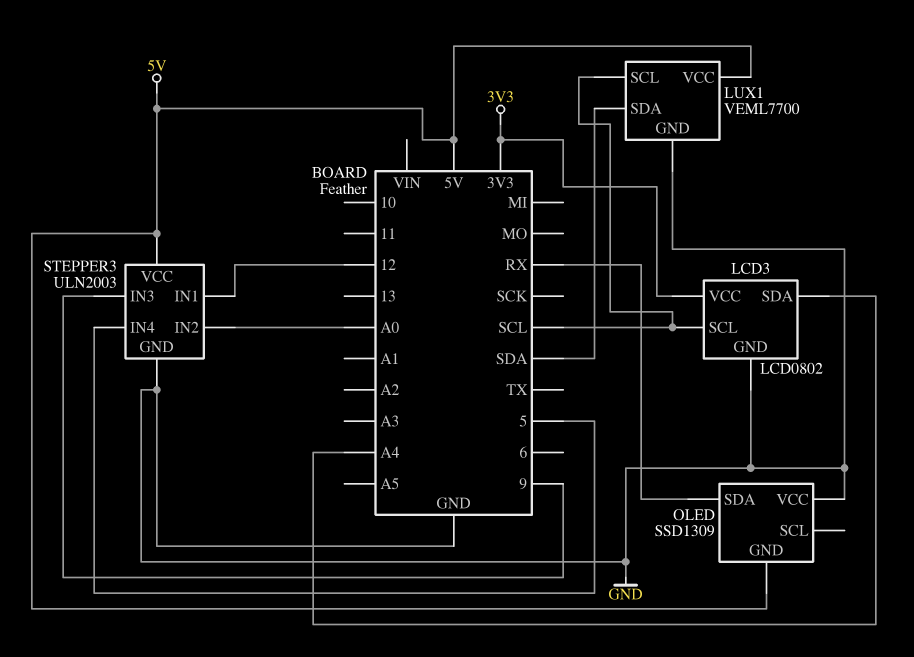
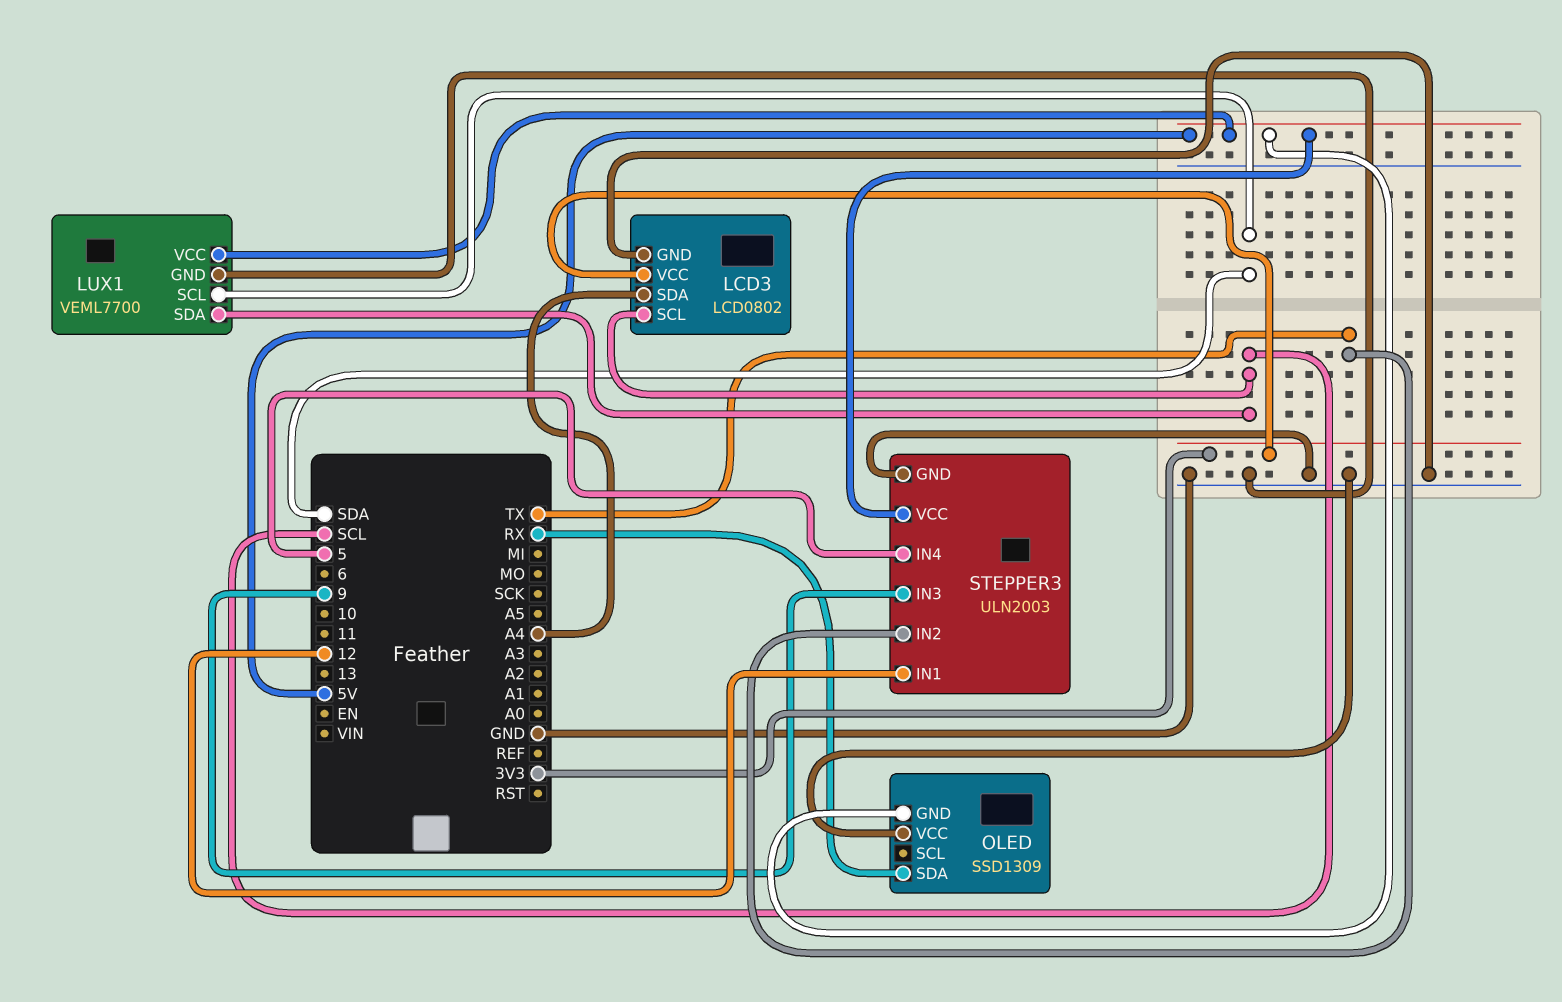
LUX1 pin SCL: SCL -> SDA
LUX1 pin SDA: SDA -> SCL
STEPPER3 pin IN2: A0 -> TX

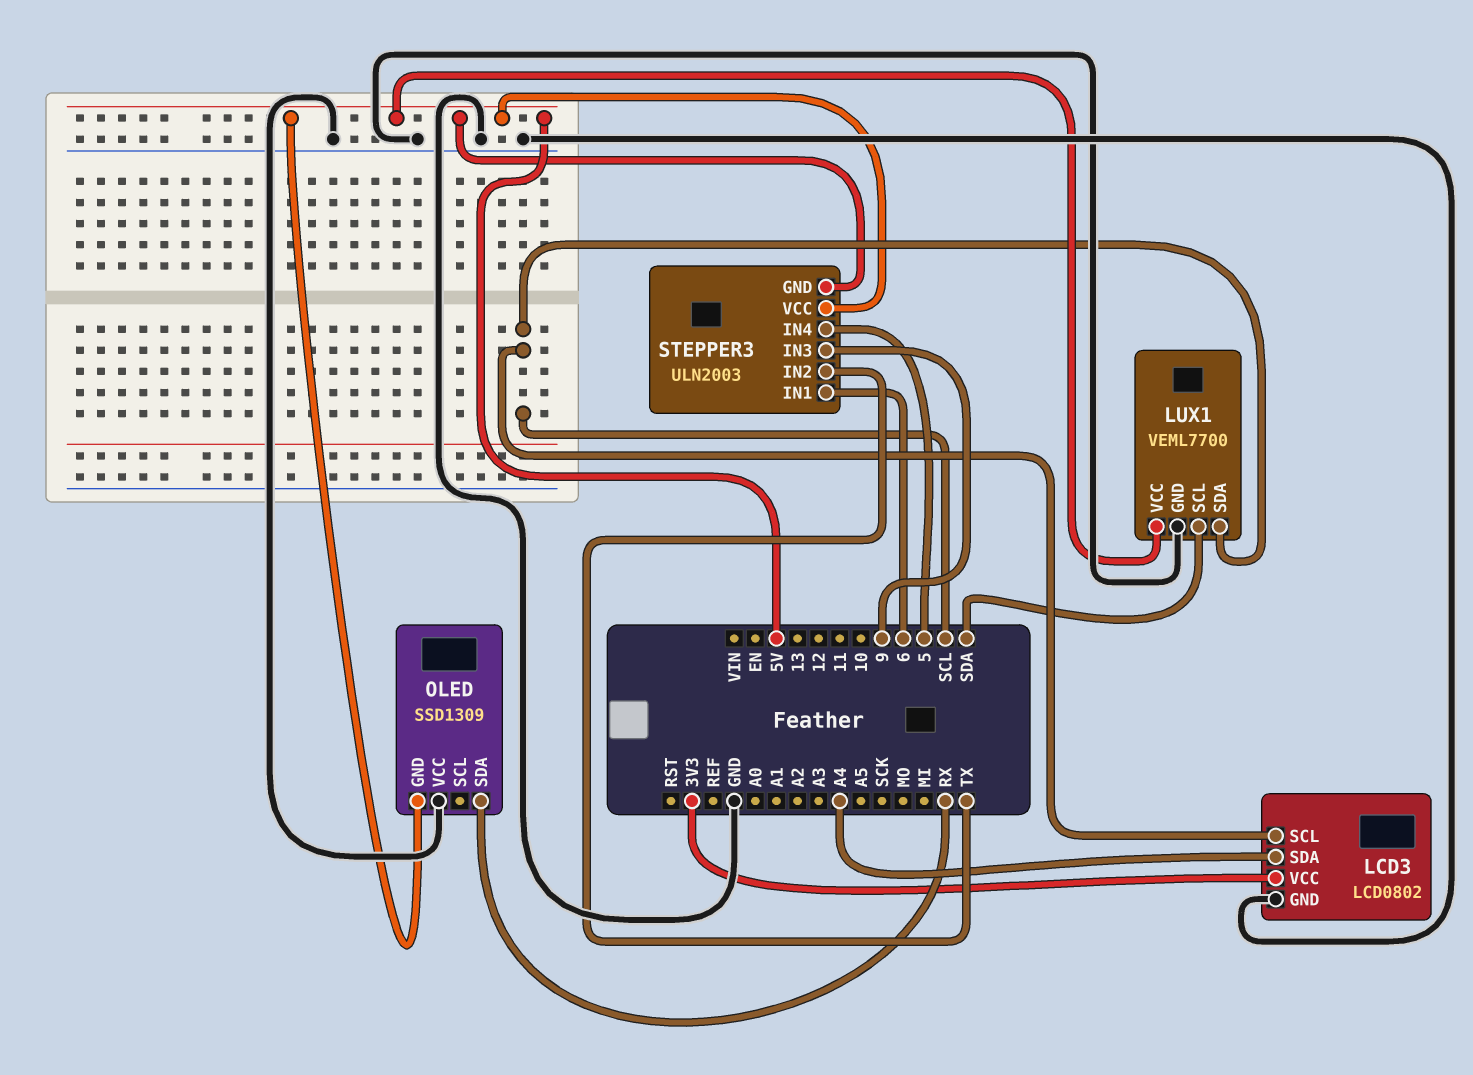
STEPPER3 pin GND: GND -> 5V
STEPPER3 pin IN1: 12 -> 6

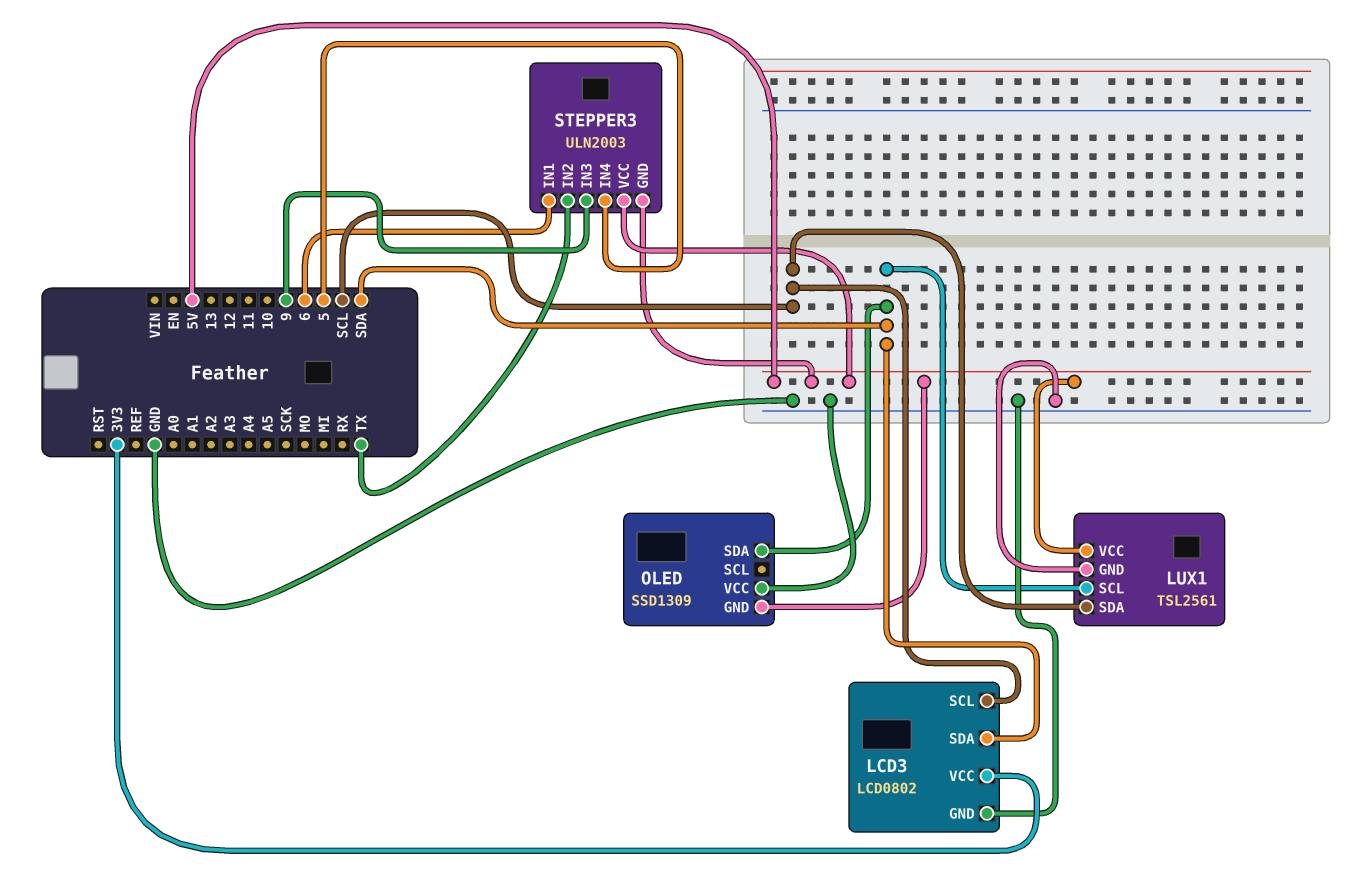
LCD3 pin SDA: A4 -> SDA
LUX1: VEML7700 -> TSL2561
OLED pin SDA: RX -> SDA

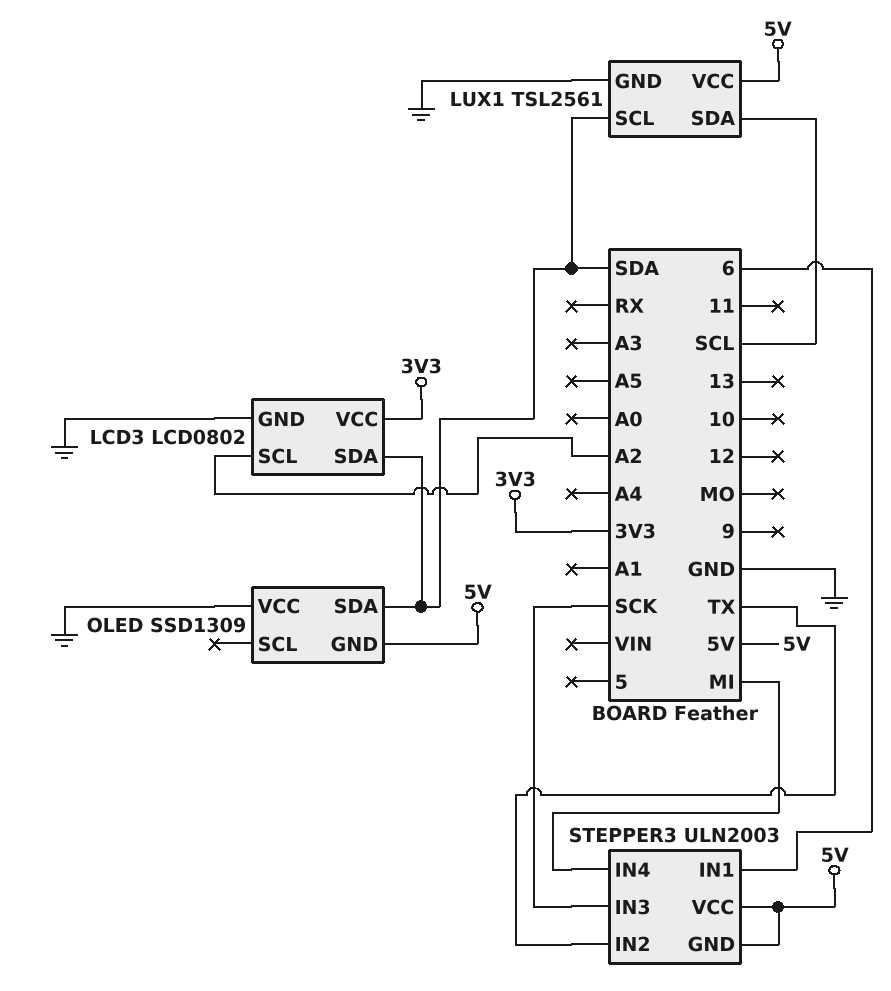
LCD3 pin SCL: SCL -> A2
STEPPER3 pin IN3: 9 -> SCK
STEPPER3 pin IN4: 5 -> MI

